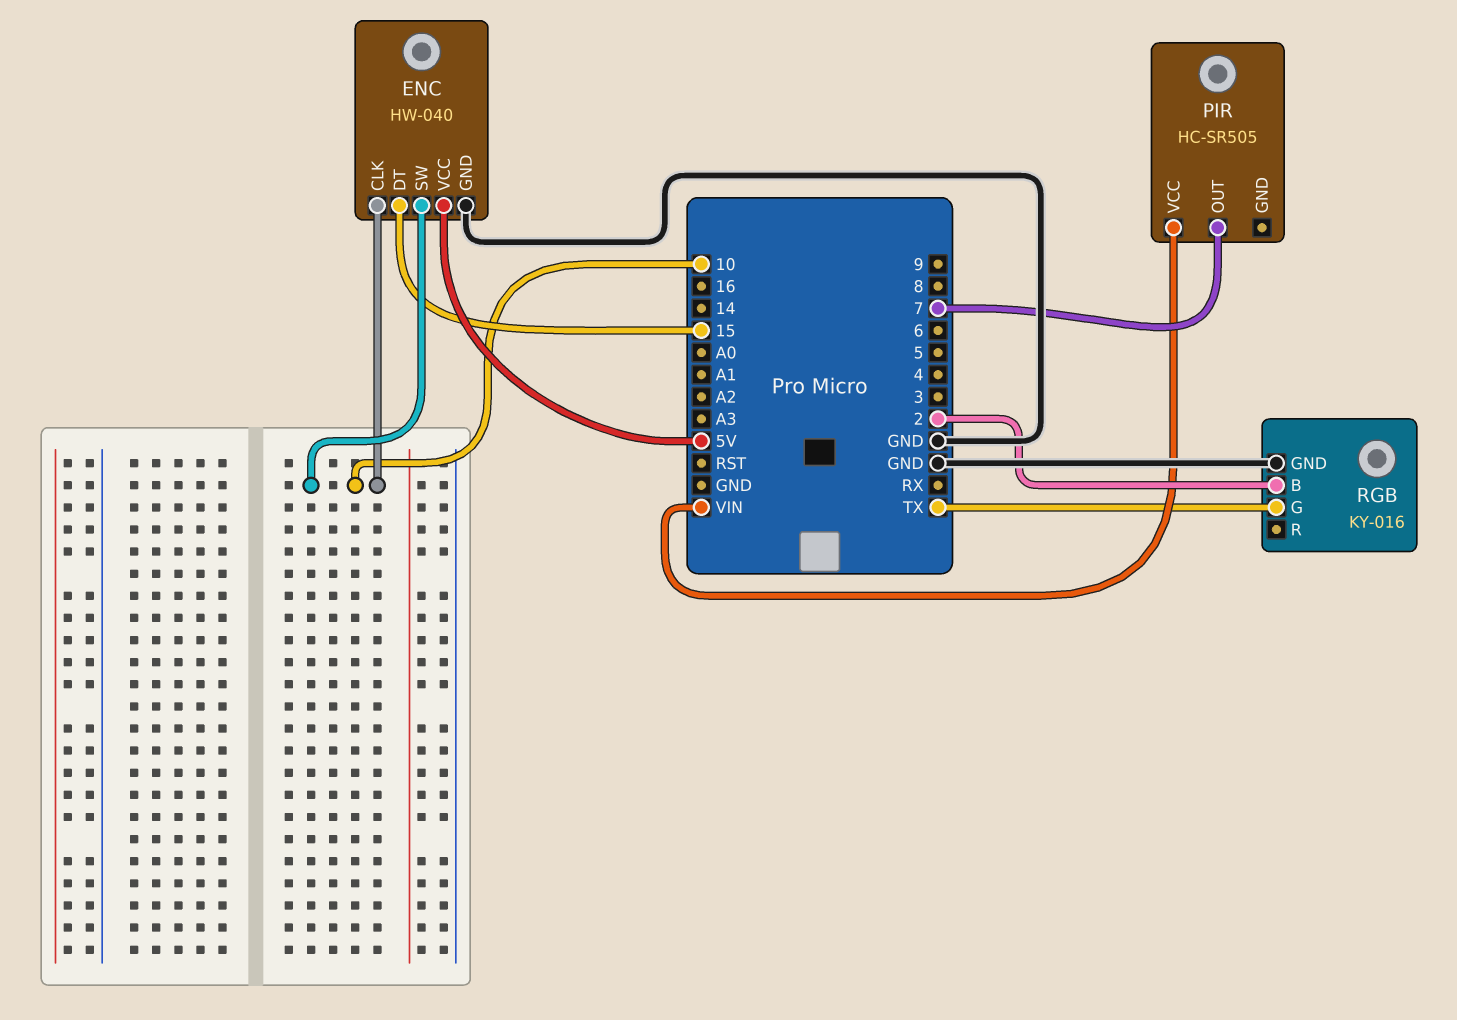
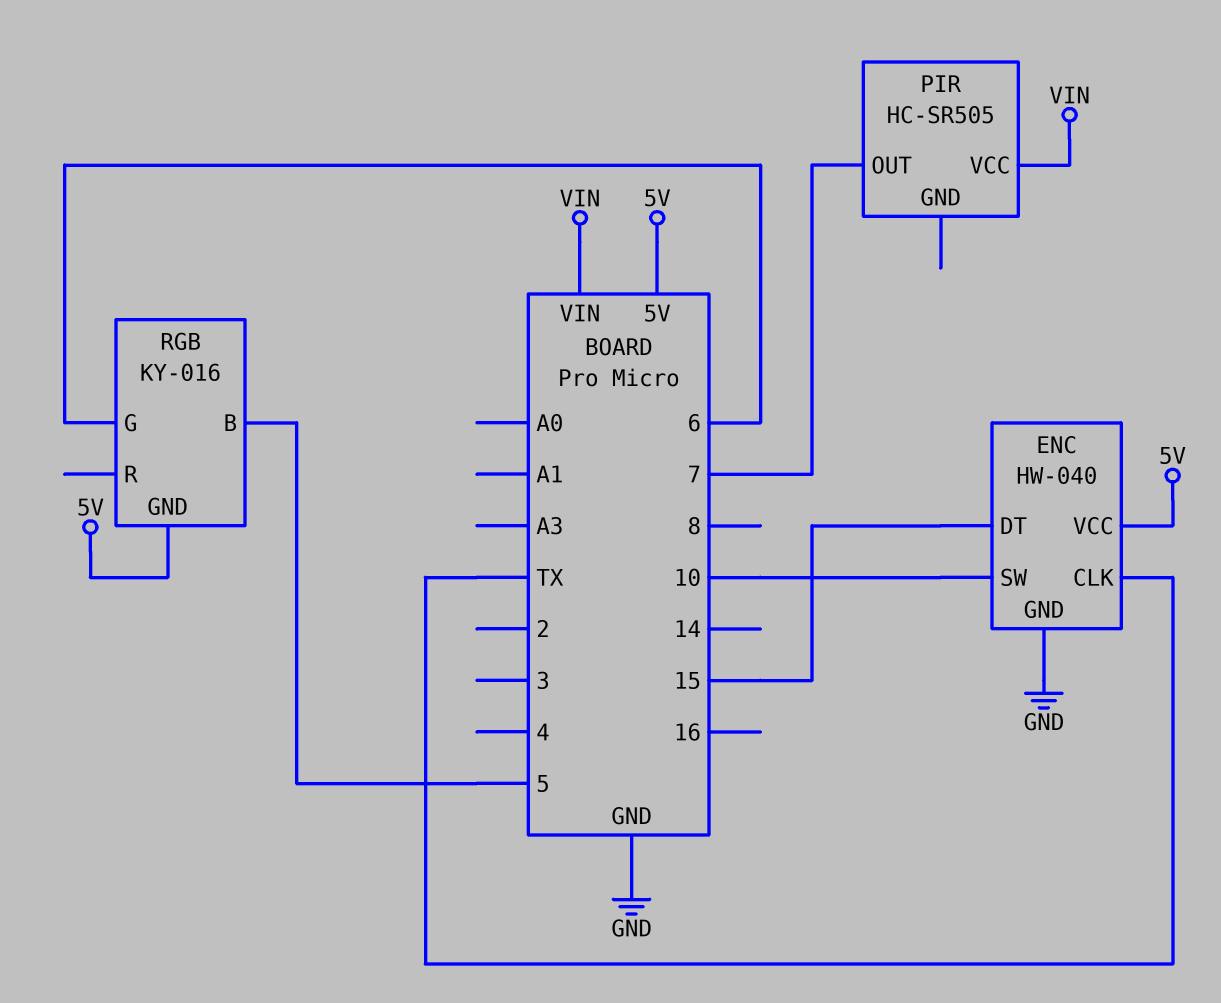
ENC pin CLK: 10 -> TX
RGB pin B: 2 -> 5
RGB pin G: TX -> 6
RGB pin GND: GND -> 5V

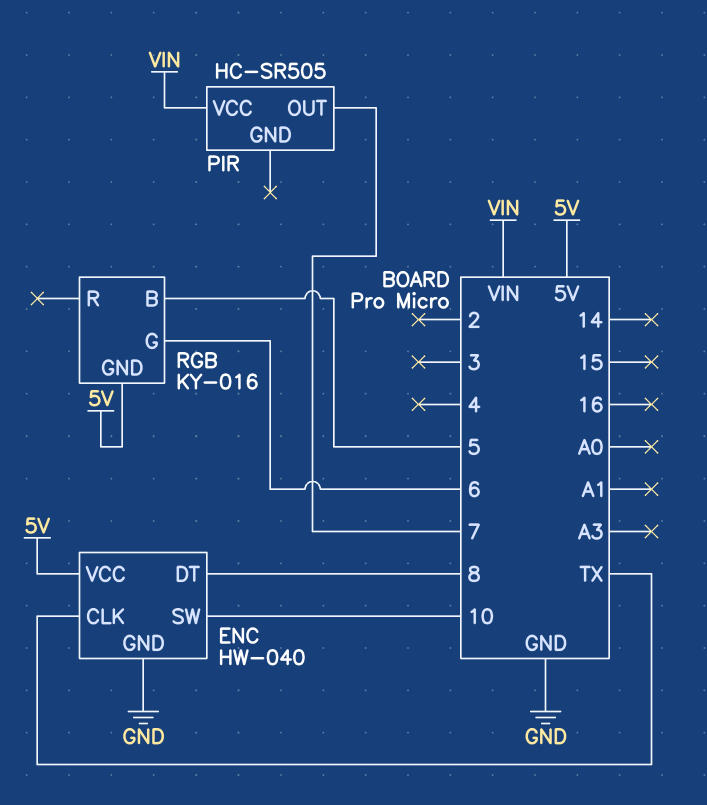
ENC pin DT: 15 -> 8

